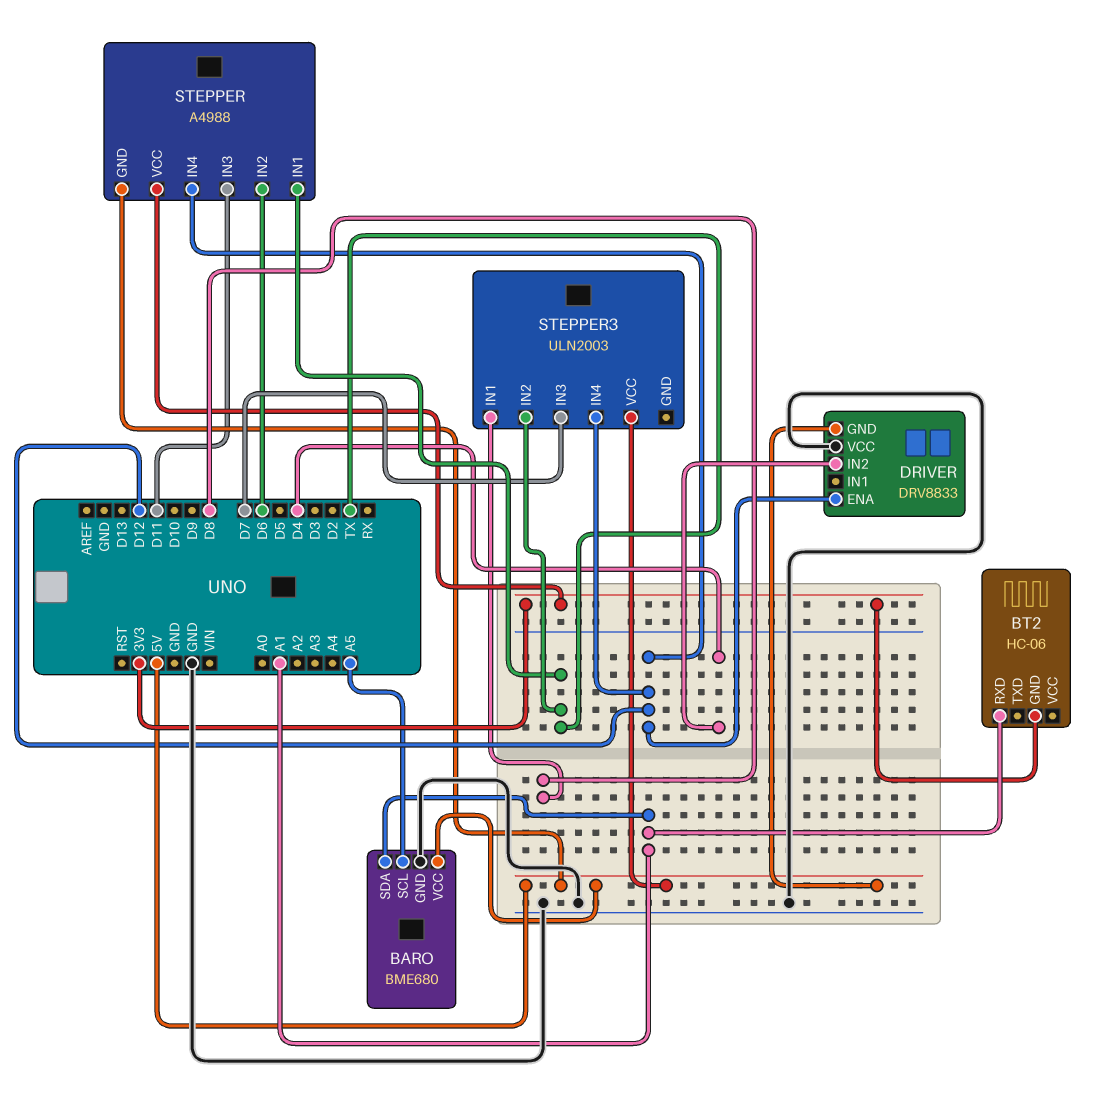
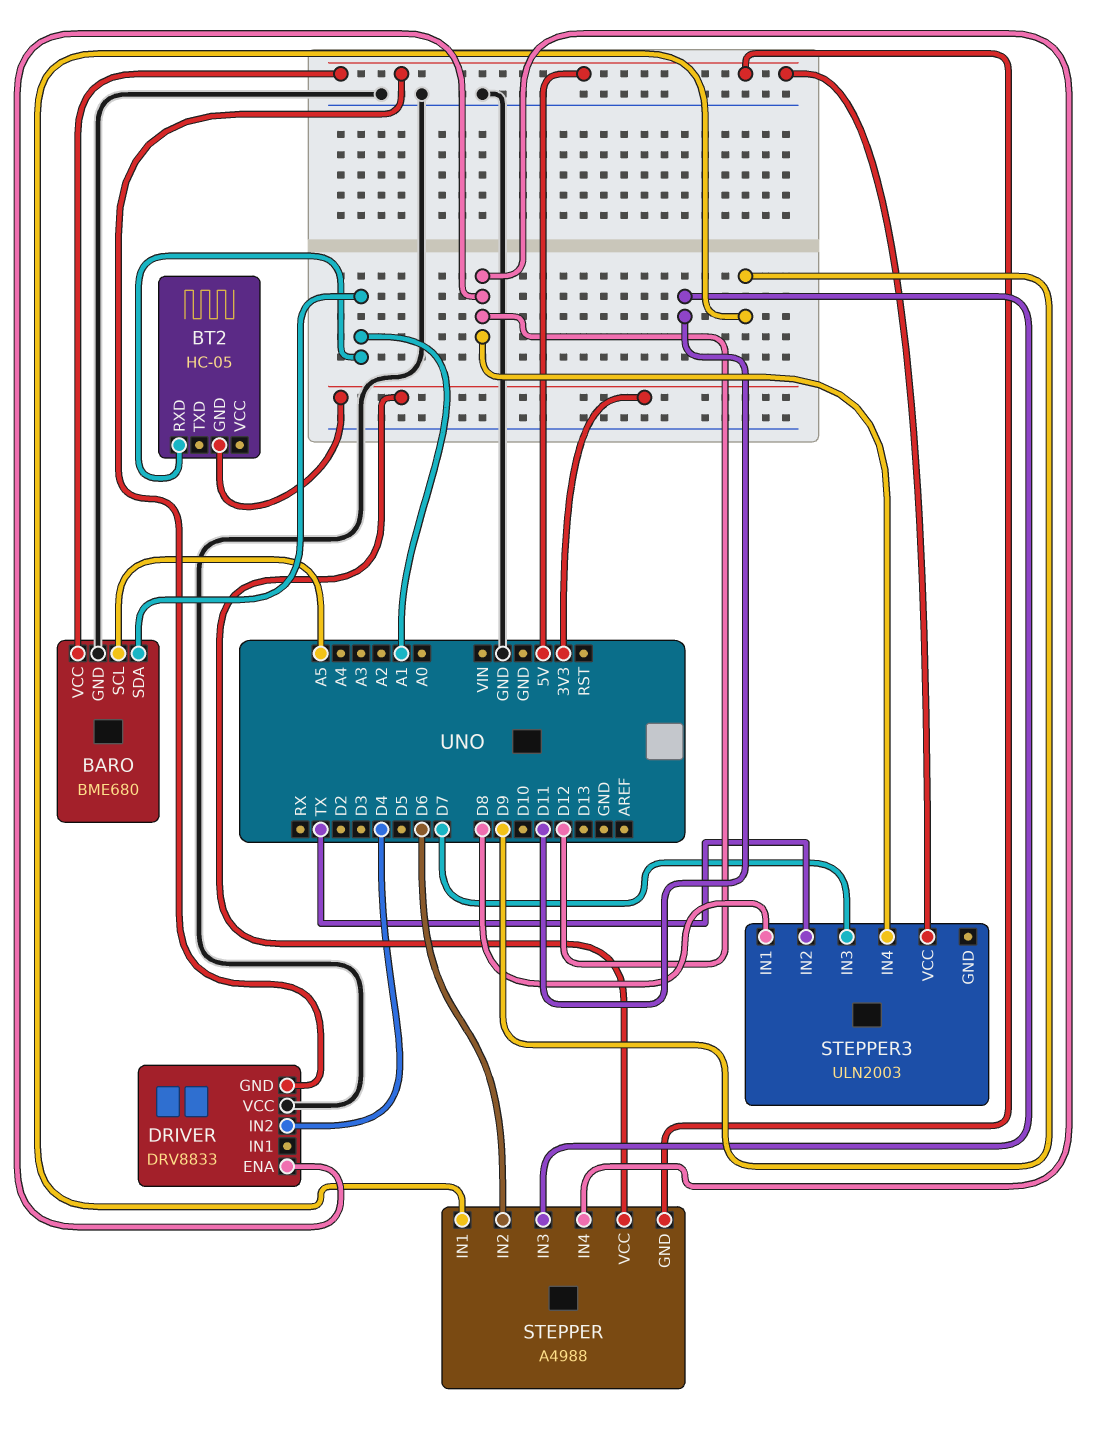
BT2: HC-06 -> HC-05
STEPPER pin IN1: TX -> D9

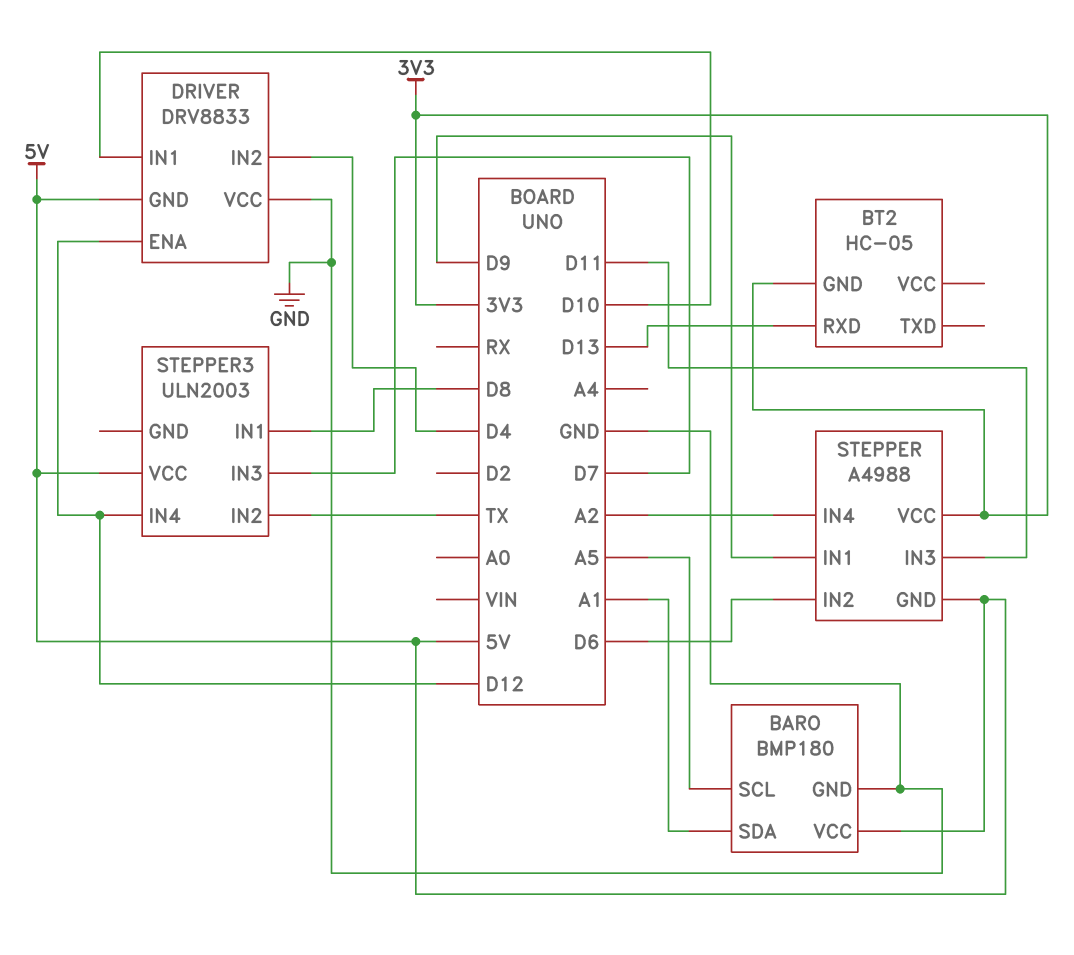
BARO: BME680 -> BMP180
BT2 pin RXD: A1 -> D13
DRIVER pin IN1: none -> D10
STEPPER pin IN4: D12 -> A2

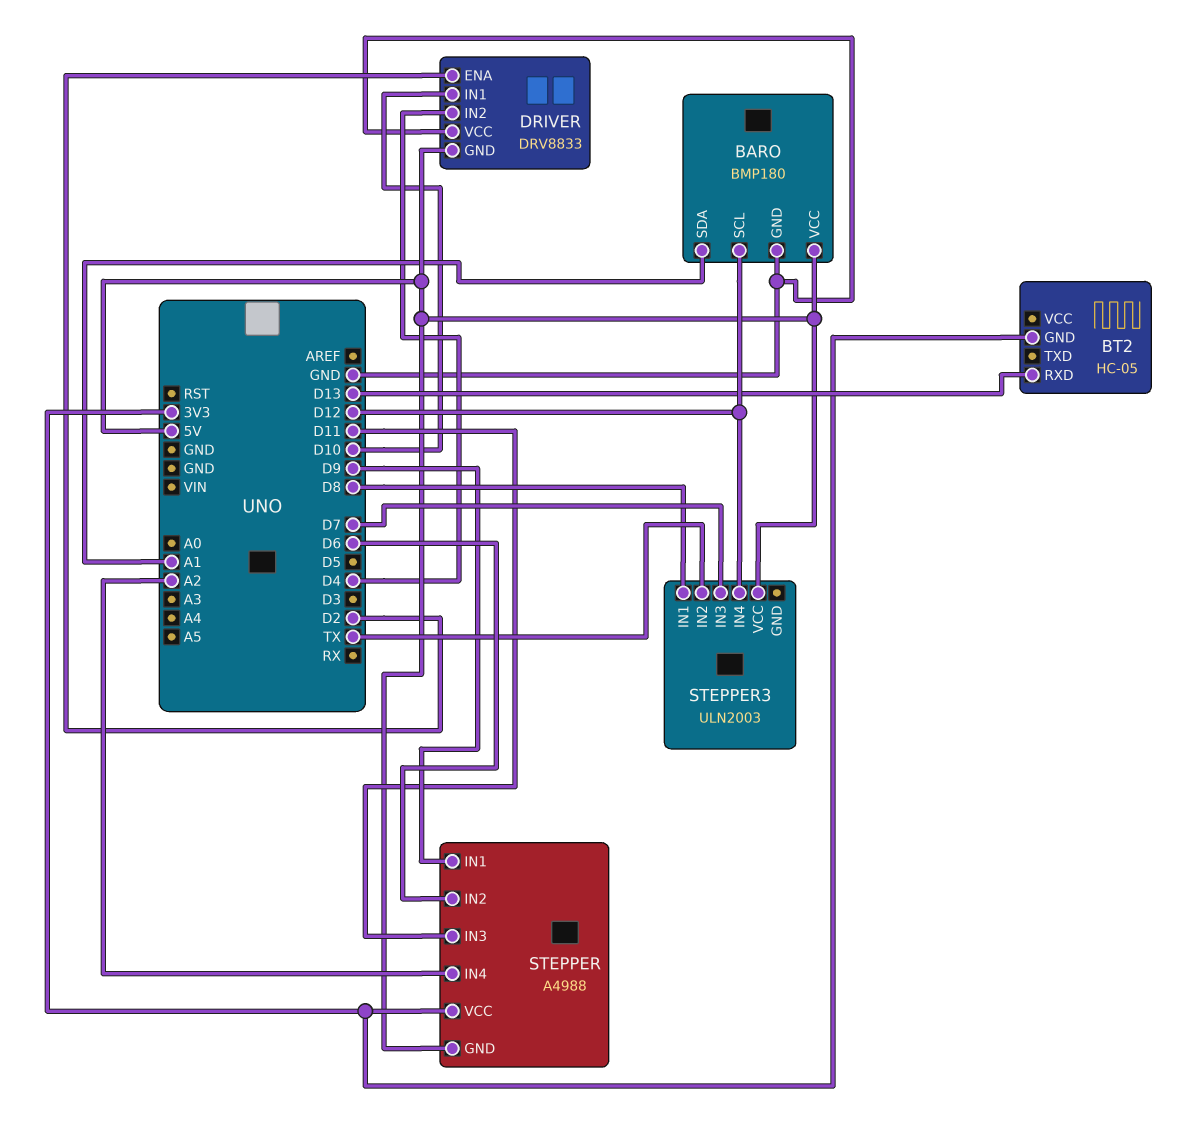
BARO pin SCL: A5 -> D12
DRIVER pin ENA: D12 -> D2

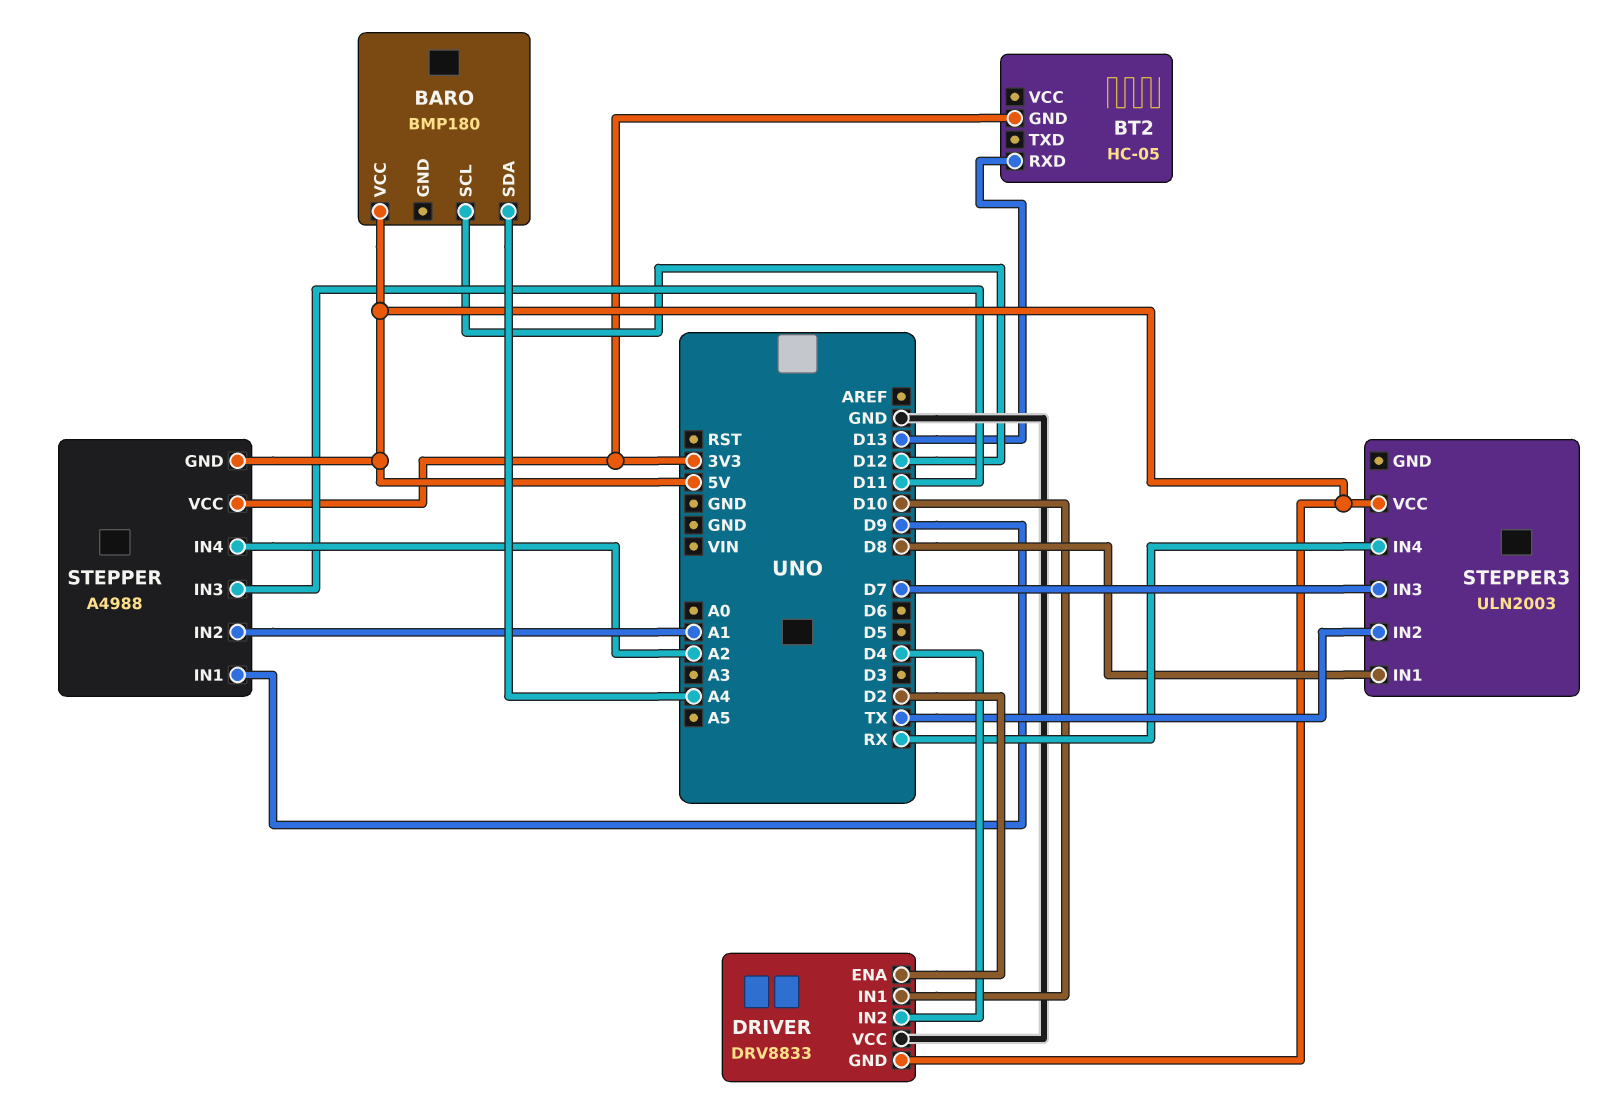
BARO pin GND: GND -> none
BARO pin SDA: A1 -> A4
STEPPER pin IN2: D6 -> A1
STEPPER3 pin IN4: D12 -> RX

